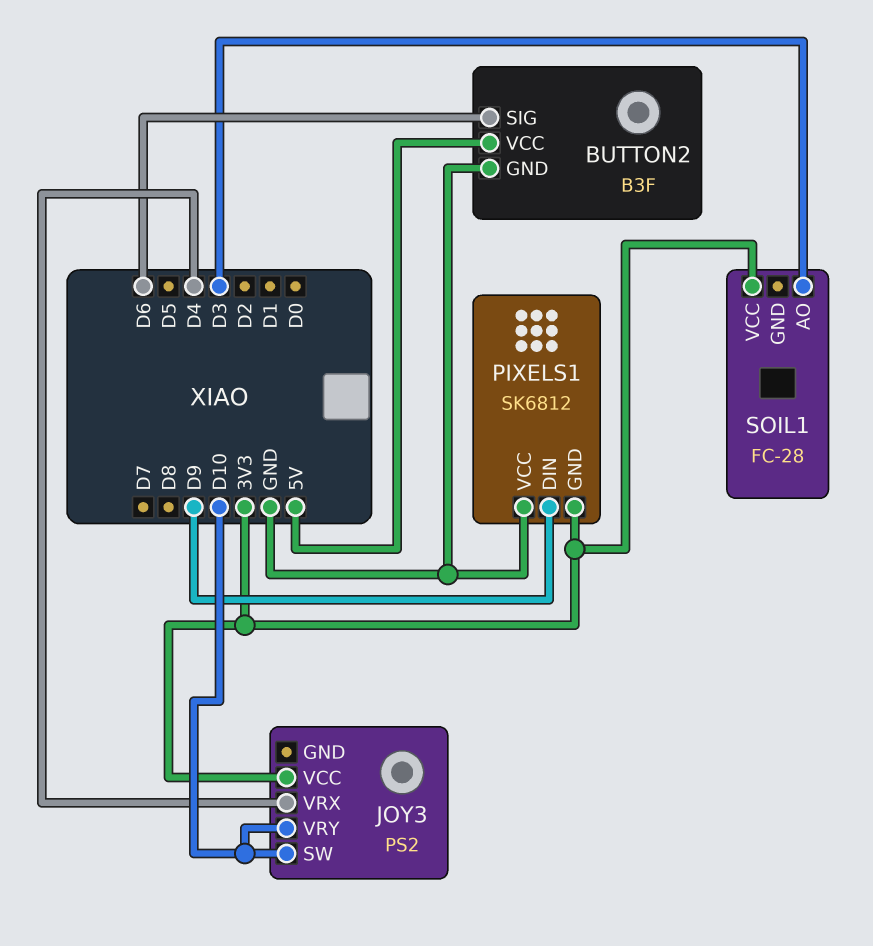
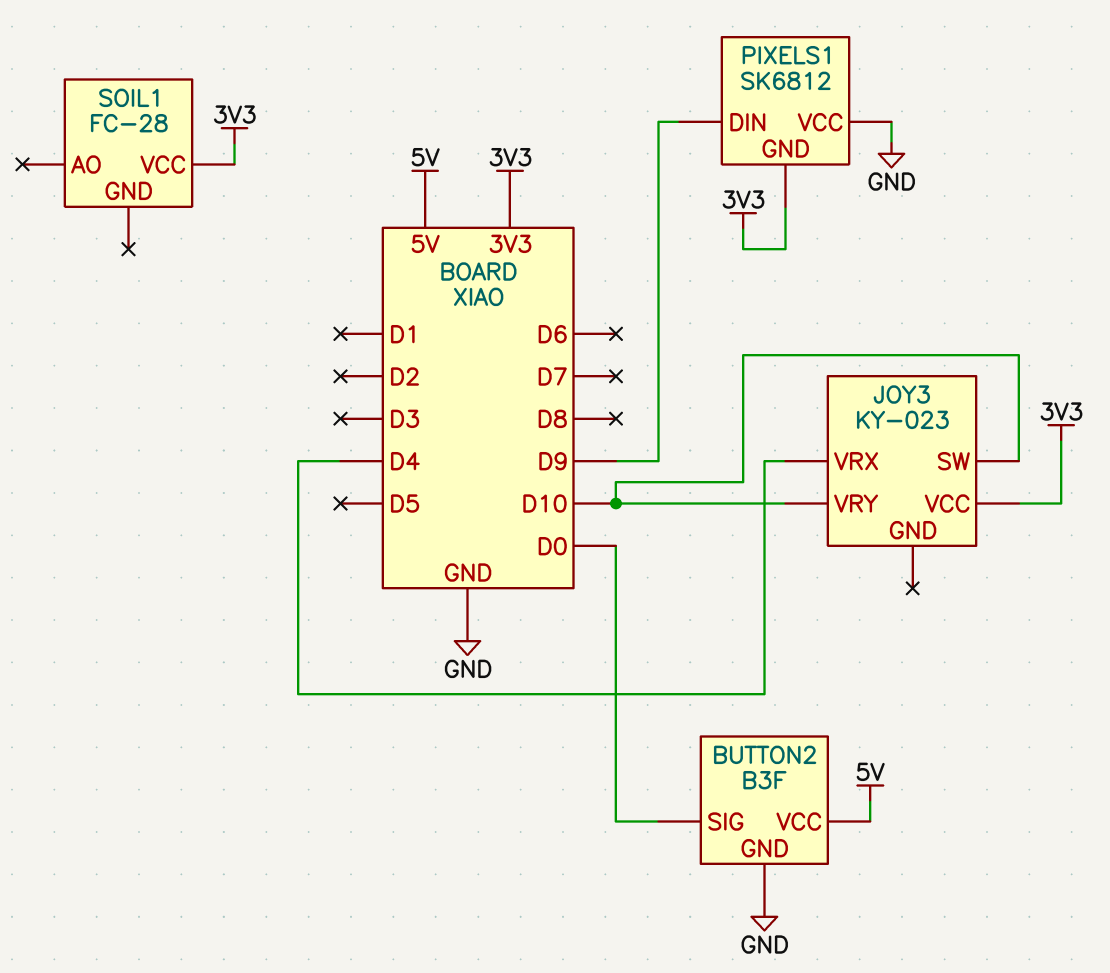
BUTTON2 pin SIG: D6 -> D0
JOY3: PS2 -> KY-023
SOIL1 pin AO: D3 -> none

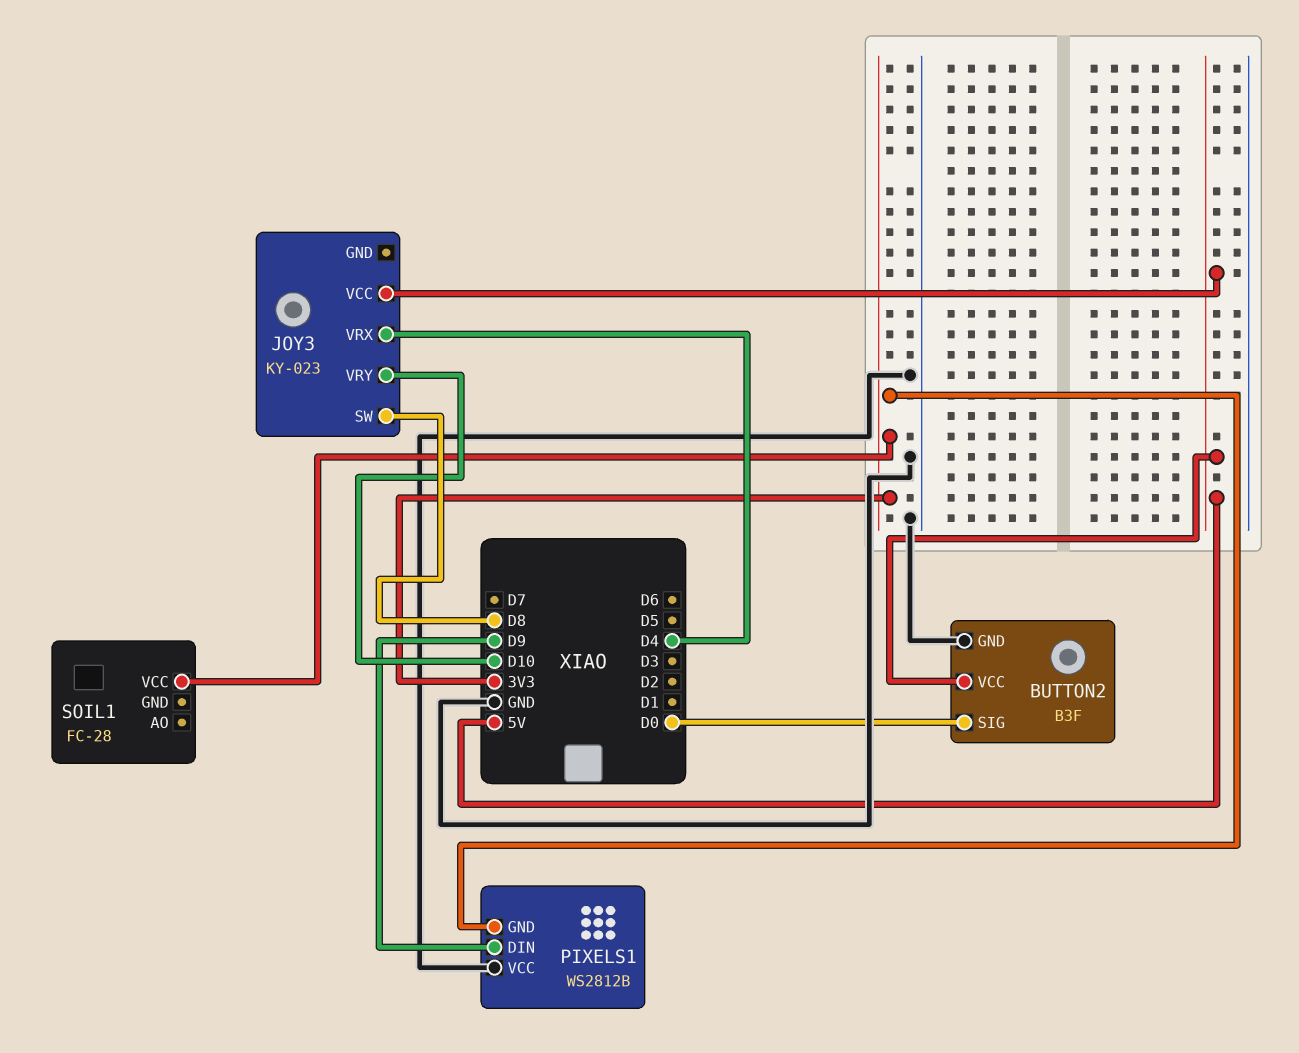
JOY3 pin SW: D10 -> D8
JOY3 pin VCC: 3V3 -> 5V
PIXELS1: SK6812 -> WS2812B

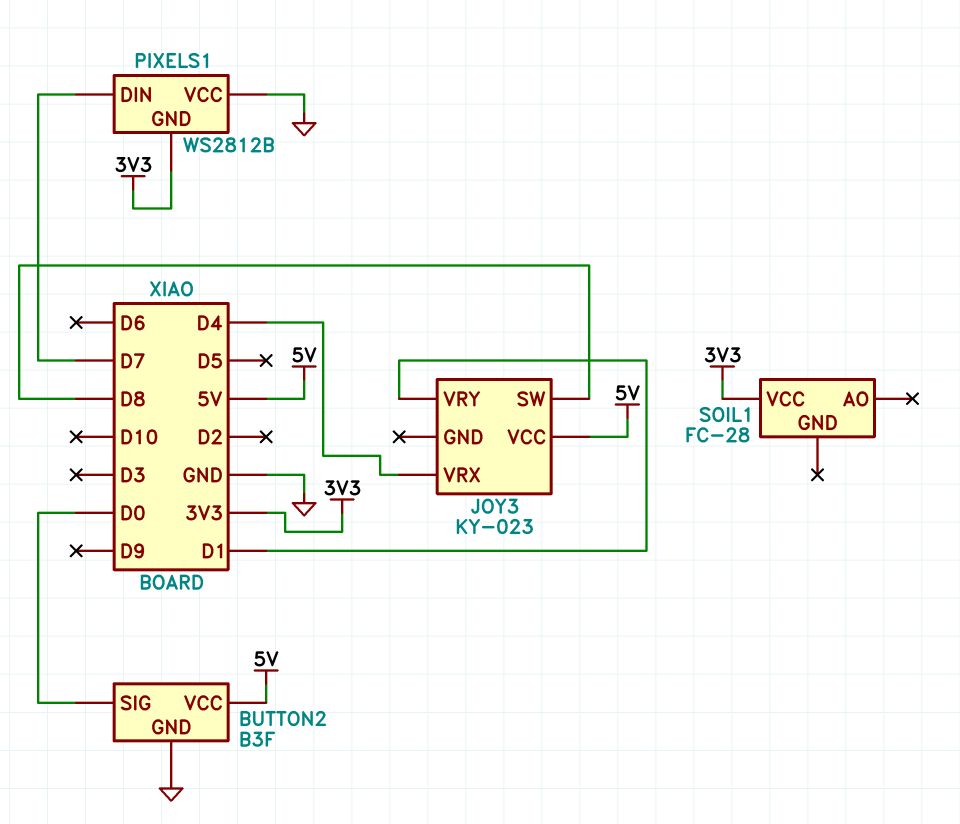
JOY3 pin VRY: D10 -> D1
PIXELS1 pin DIN: D9 -> D7

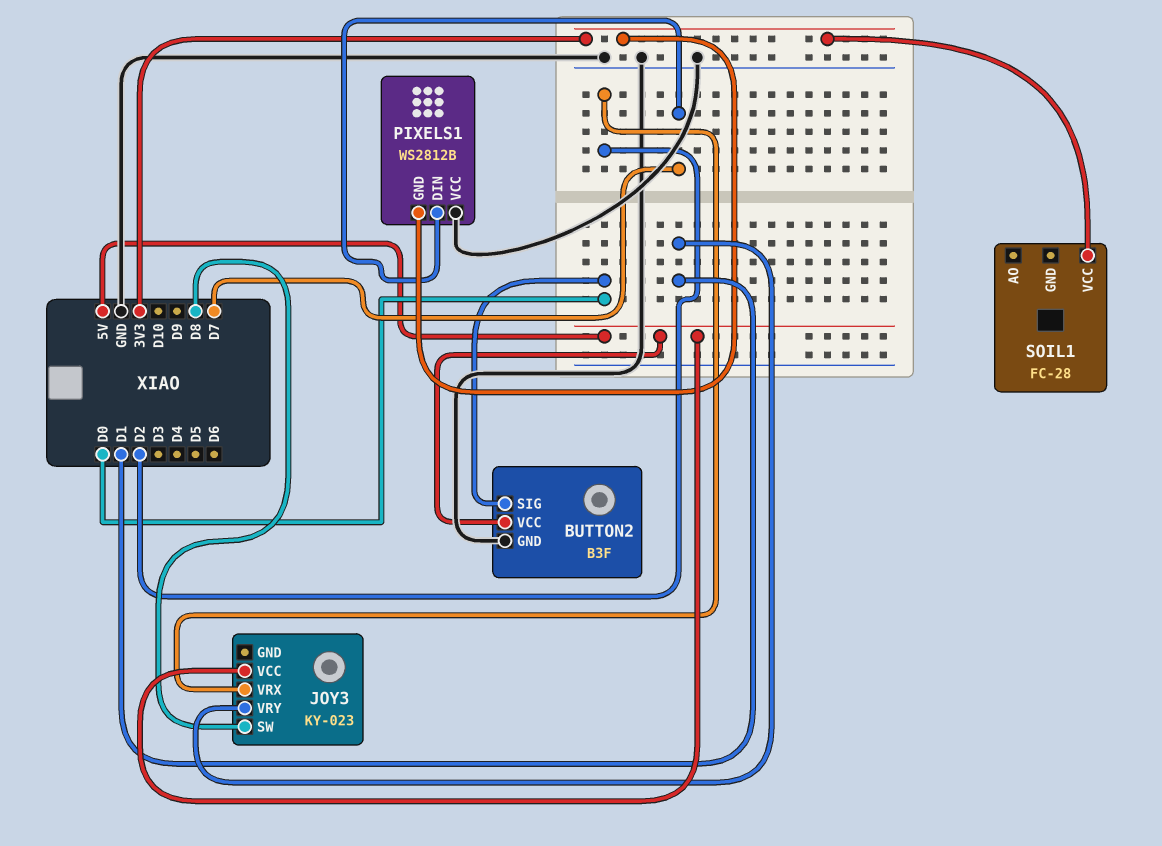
JOY3 pin VRX: D4 -> D2

